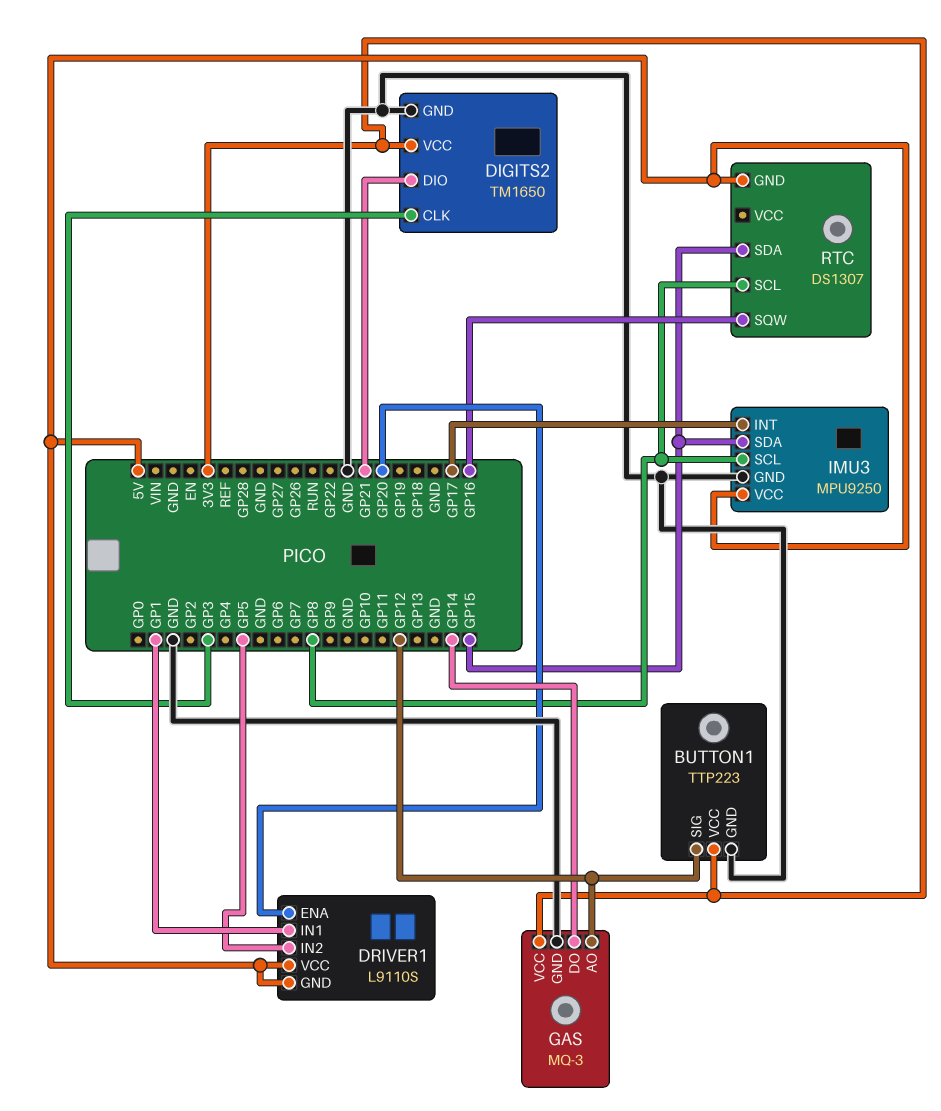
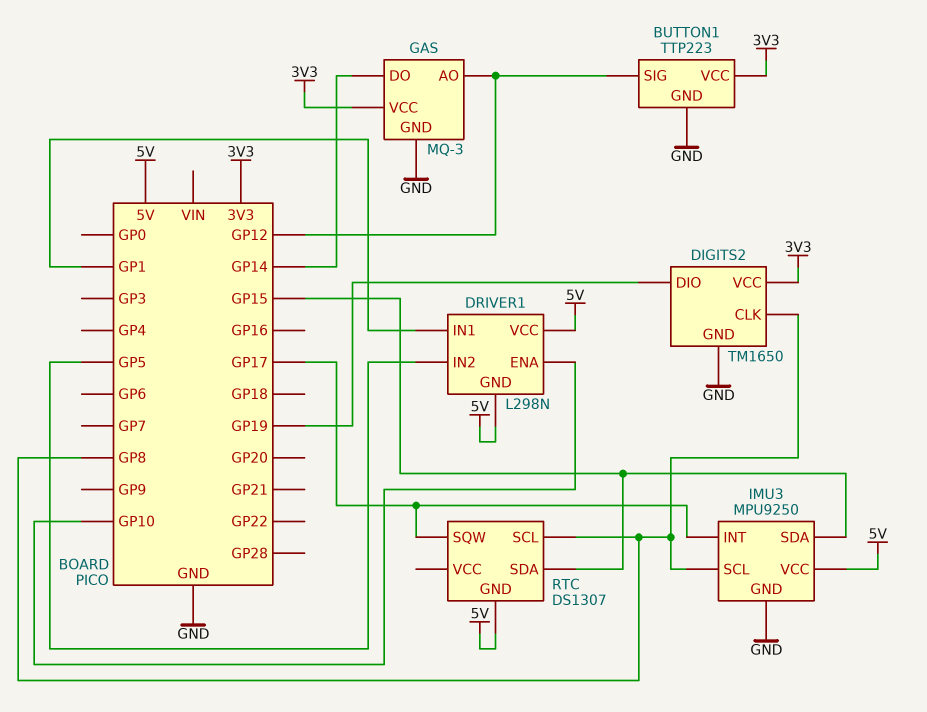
DIGITS2 pin CLK: GP3 -> GP8
DIGITS2 pin DIO: GP21 -> GP19
DRIVER1: L9110S -> L298N
DRIVER1 pin ENA: GP20 -> GP10
RTC pin SQW: GP16 -> GP17

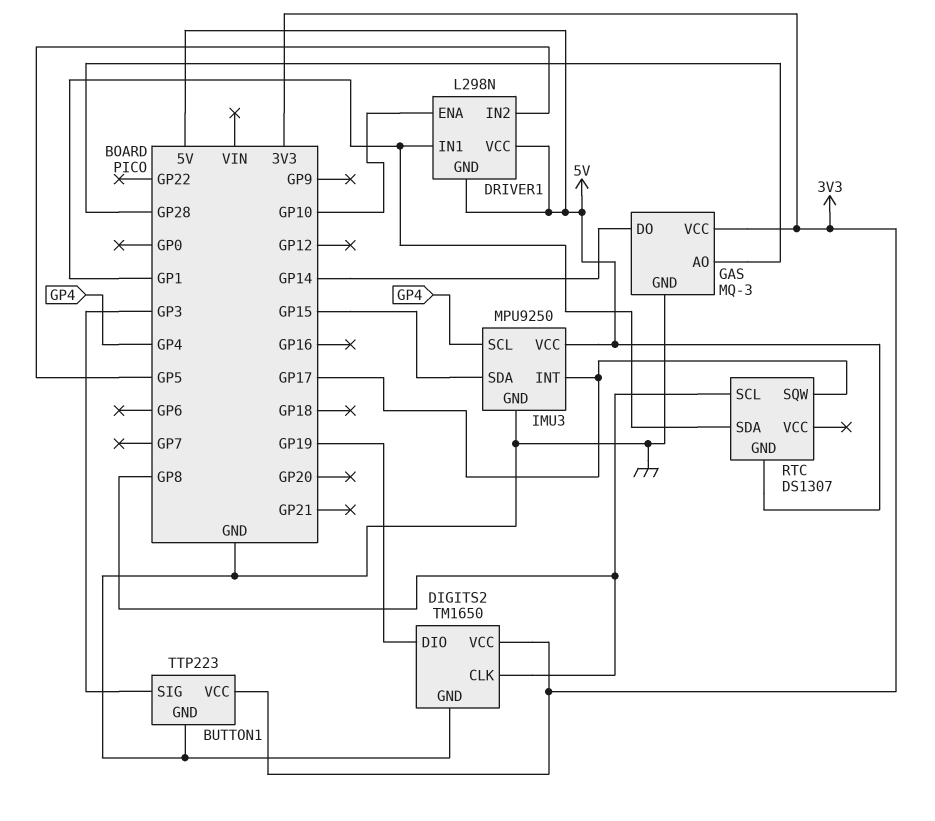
BUTTON1 pin SIG: GP12 -> GP3
GAS pin AO: GP12 -> GP28
IMU3 pin SCL: GP8 -> GP4
RTC pin SDA: GP15 -> GP1

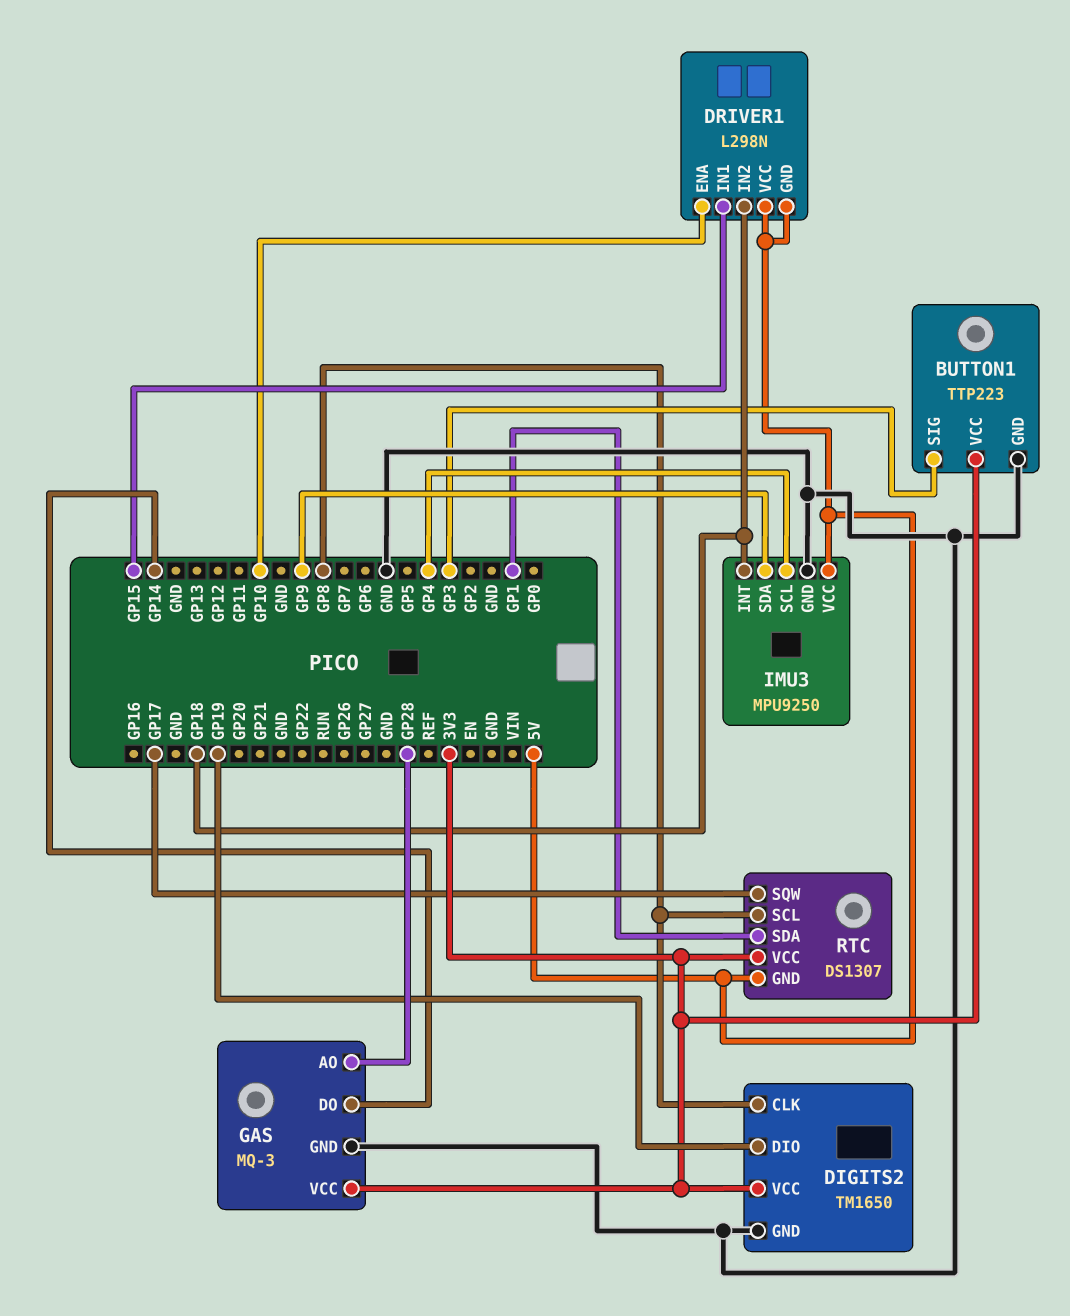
DRIVER1 pin IN1: GP1 -> GP15
DRIVER1 pin IN2: GP5 -> GP18
IMU3 pin INT: GP17 -> GP18
IMU3 pin SDA: GP15 -> GP9
RTC pin VCC: none -> 3V3

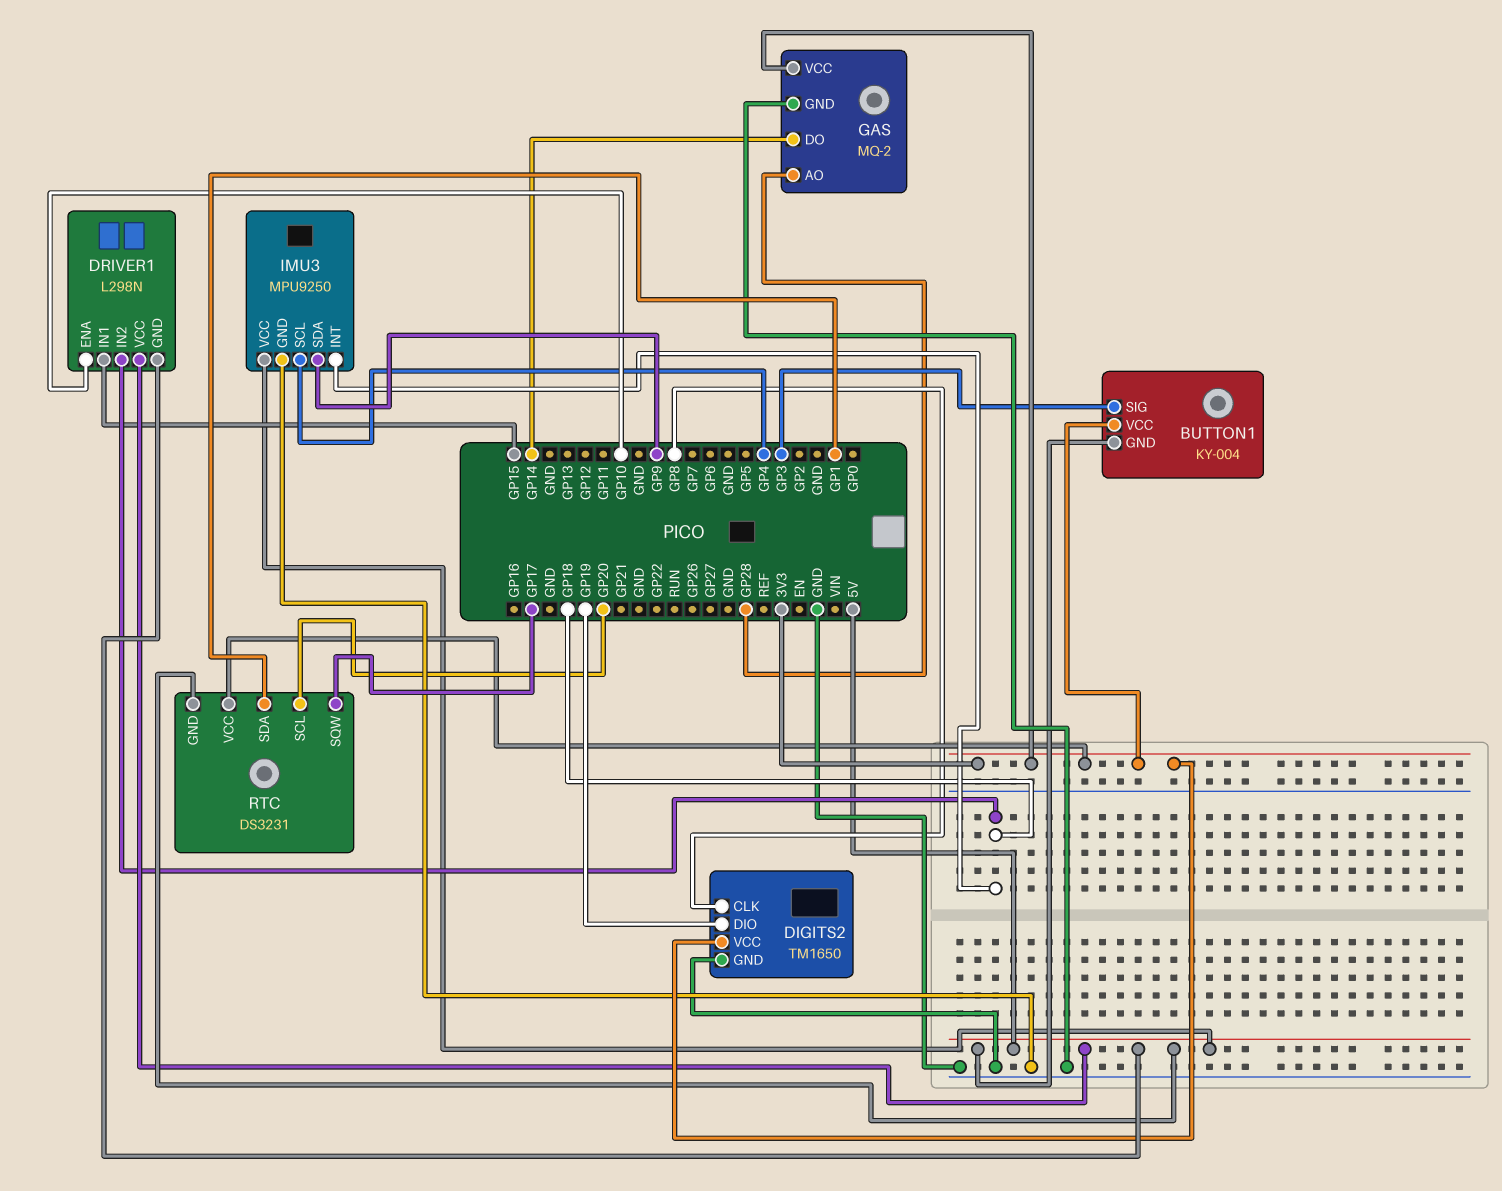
BUTTON1: TTP223 -> KY-004
BUTTON1 pin GND: GND -> 5V
GAS: MQ-3 -> MQ-2
RTC: DS1307 -> DS3231
RTC pin SCL: GP8 -> GP20

